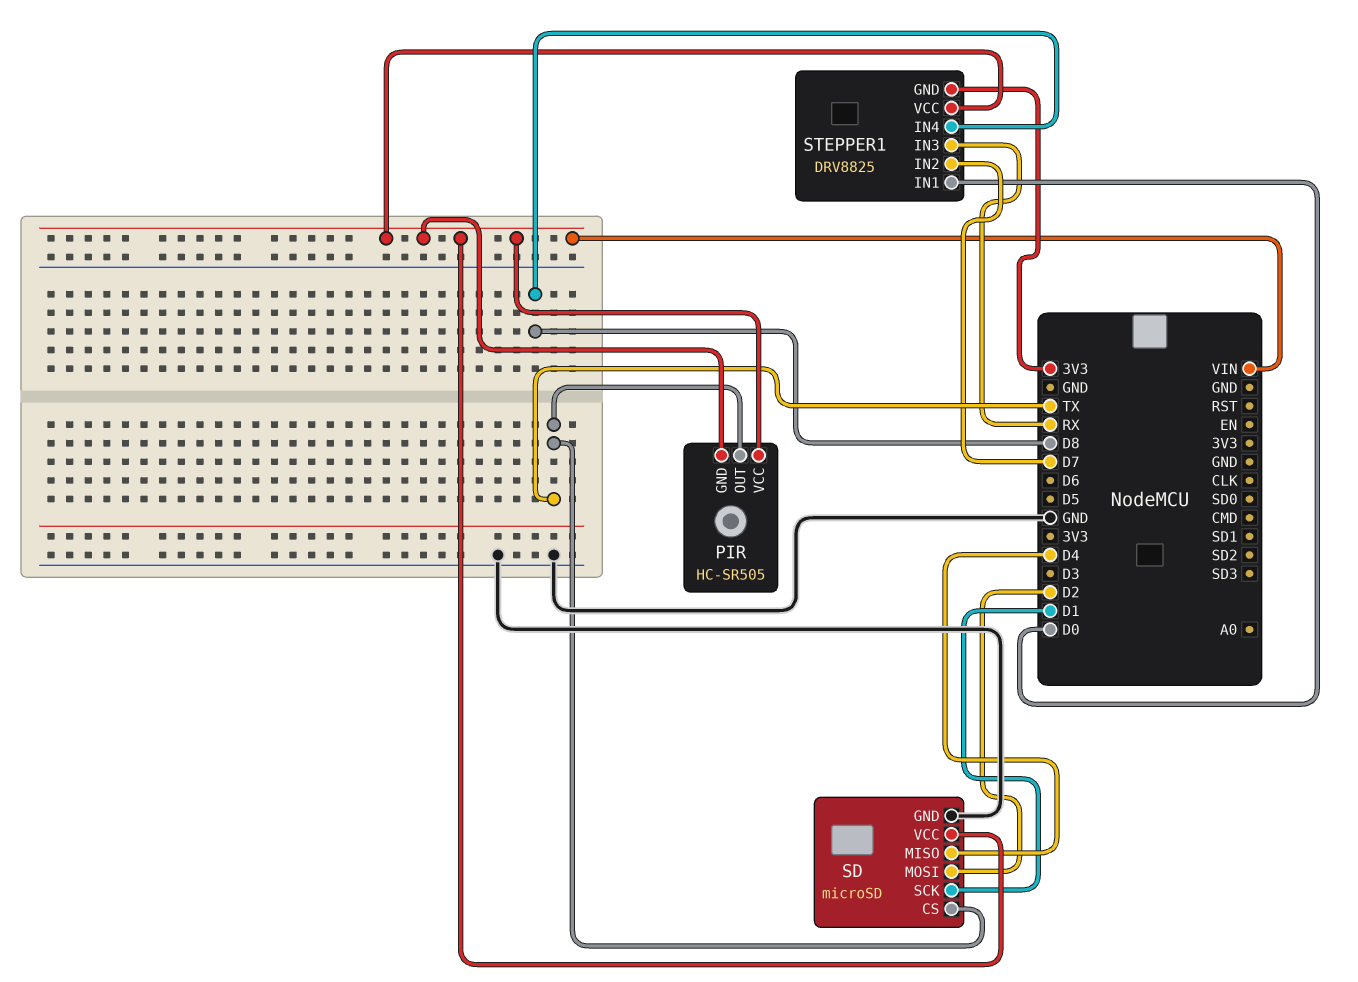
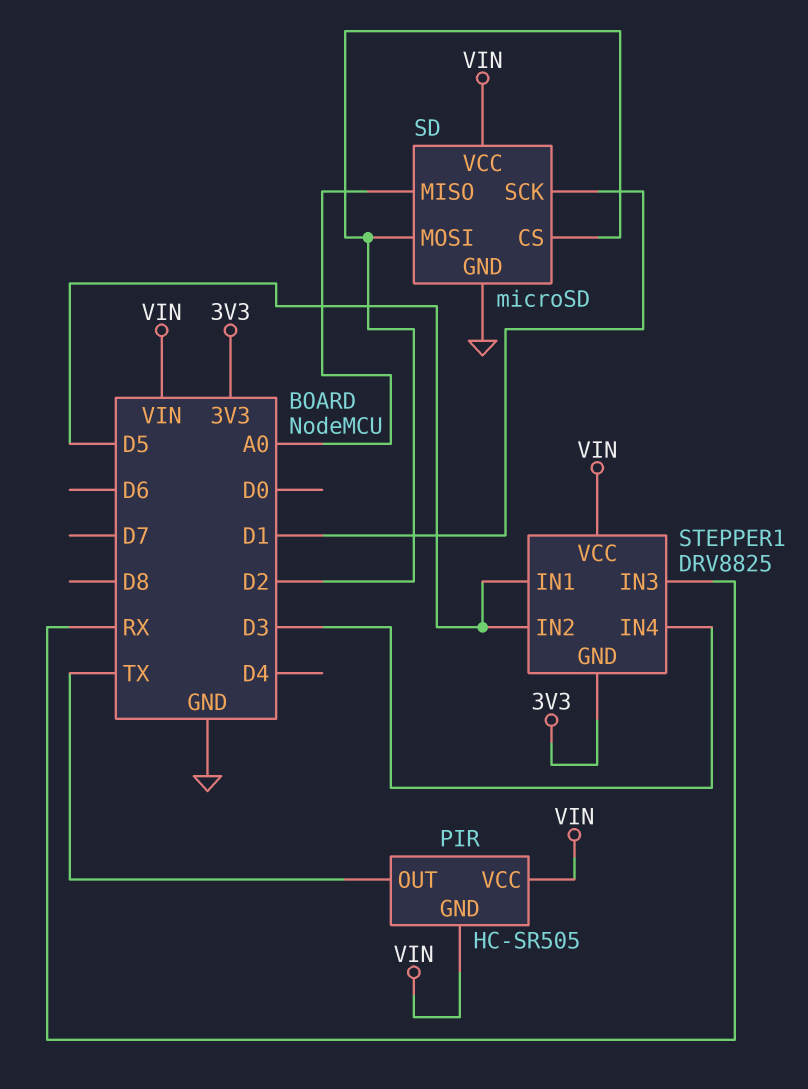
SD pin CS: TX -> D2
SD pin MISO: D4 -> A0
STEPPER1 pin IN1: D0 -> D5
STEPPER1 pin IN2: D7 -> D5
STEPPER1 pin IN4: D8 -> D3

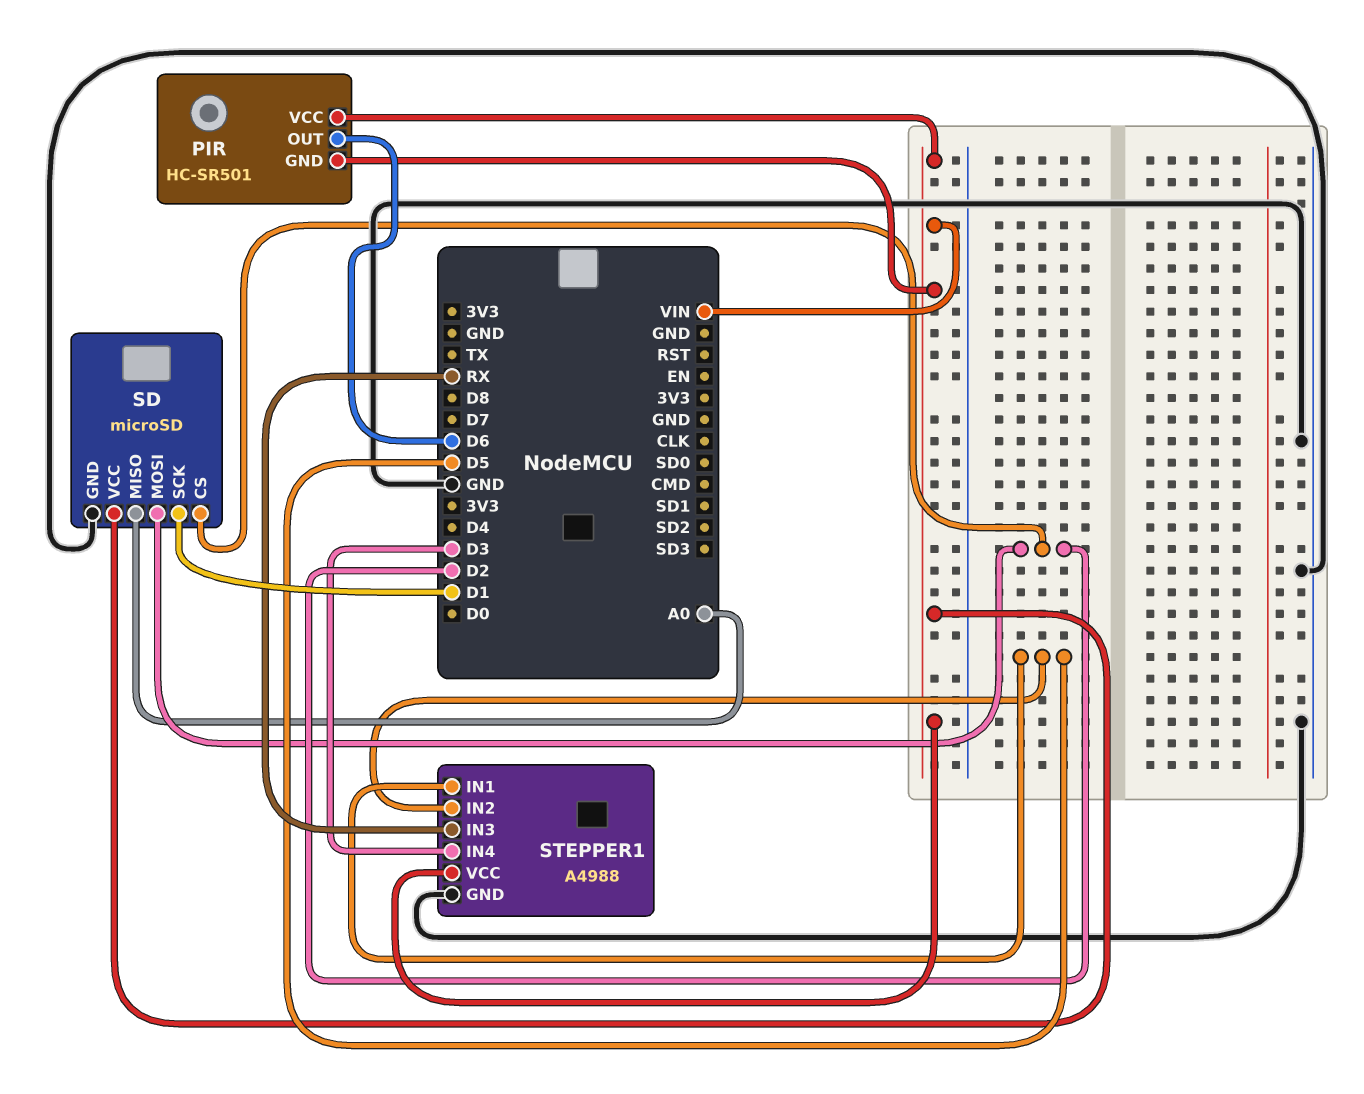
PIR: HC-SR505 -> HC-SR501
PIR pin OUT: TX -> D6
STEPPER1: DRV8825 -> A4988
STEPPER1 pin GND: 3V3 -> GND

